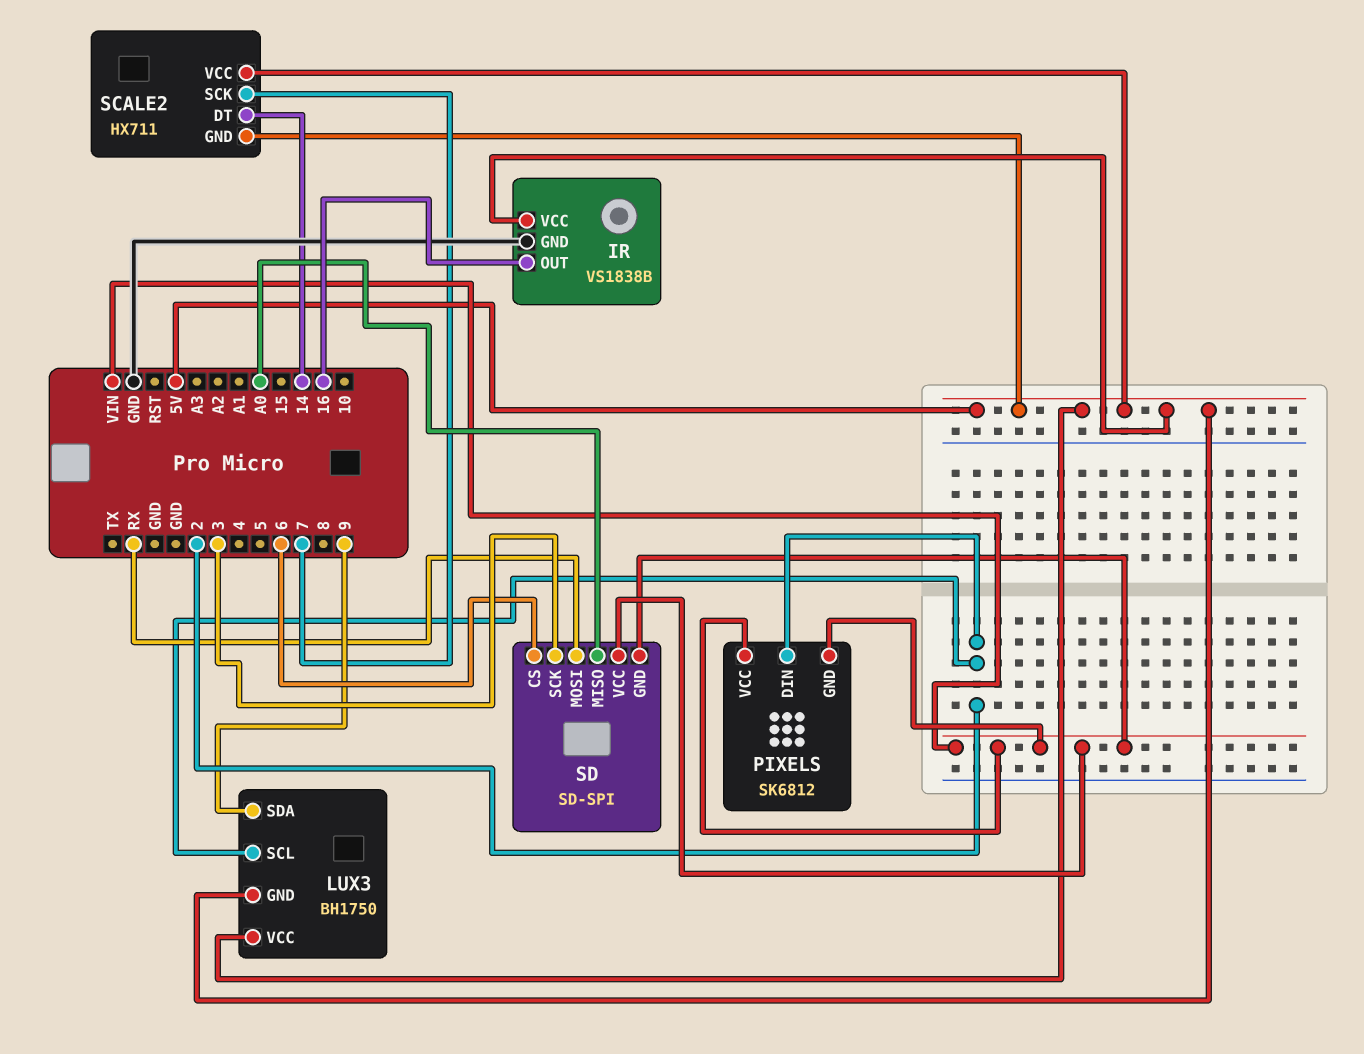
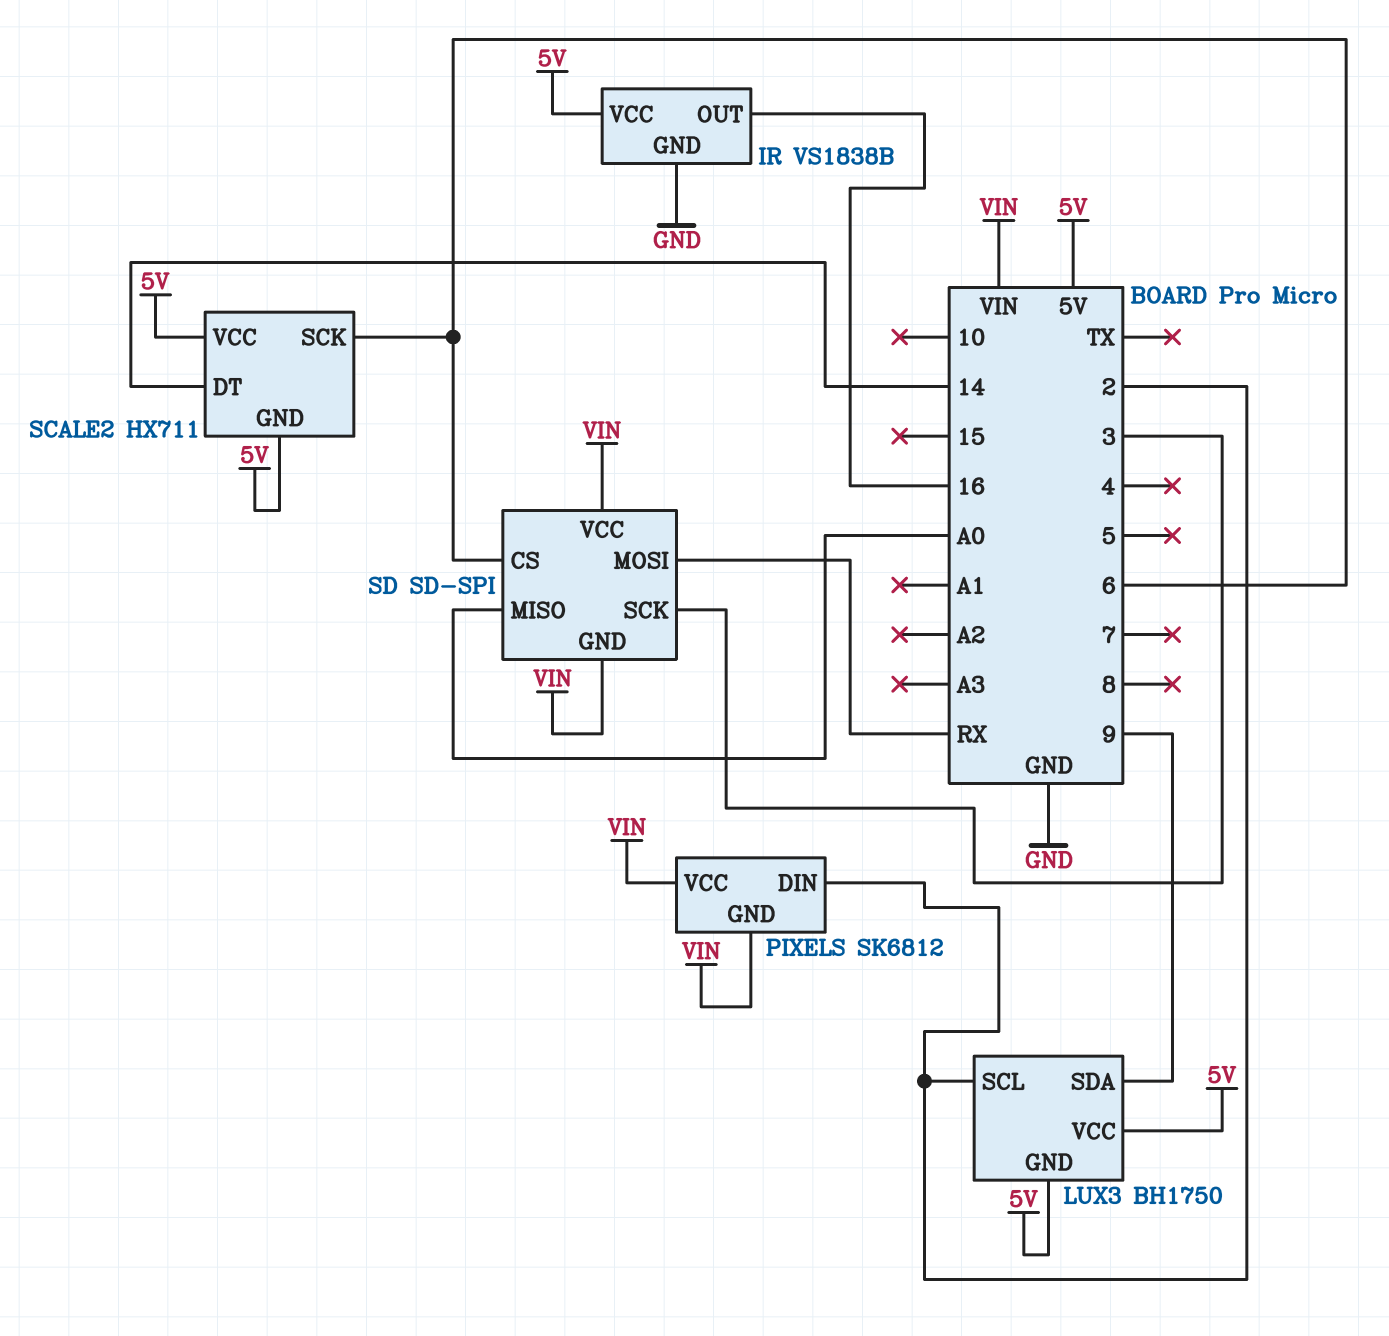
SCALE2 pin SCK: 7 -> 6

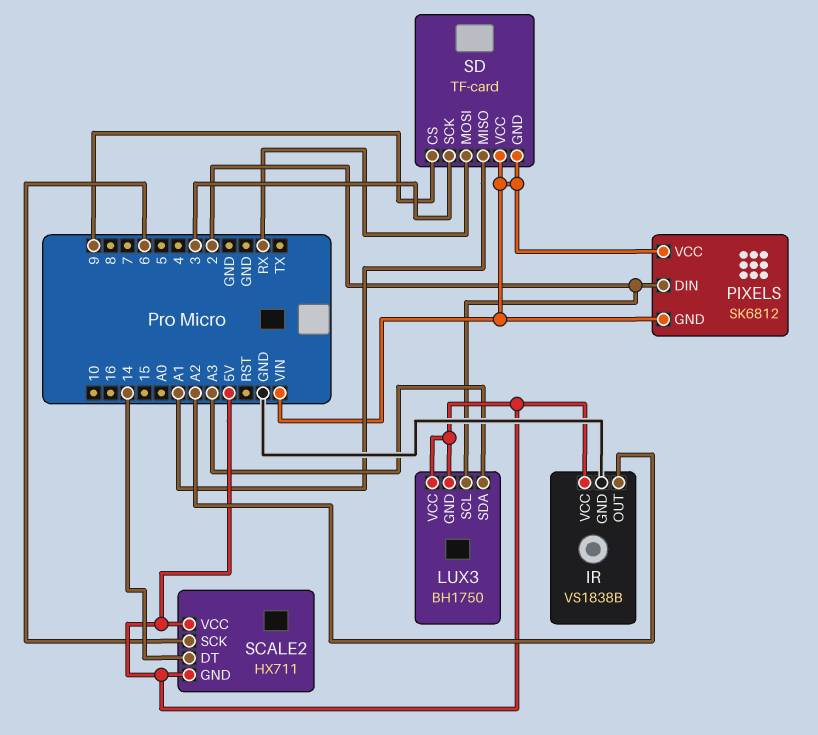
IR pin OUT: 16 -> A2
LUX3 pin SDA: 9 -> A3
SD: SD-SPI -> TF-card
SD pin CS: 6 -> 9
SD pin MISO: A0 -> A1

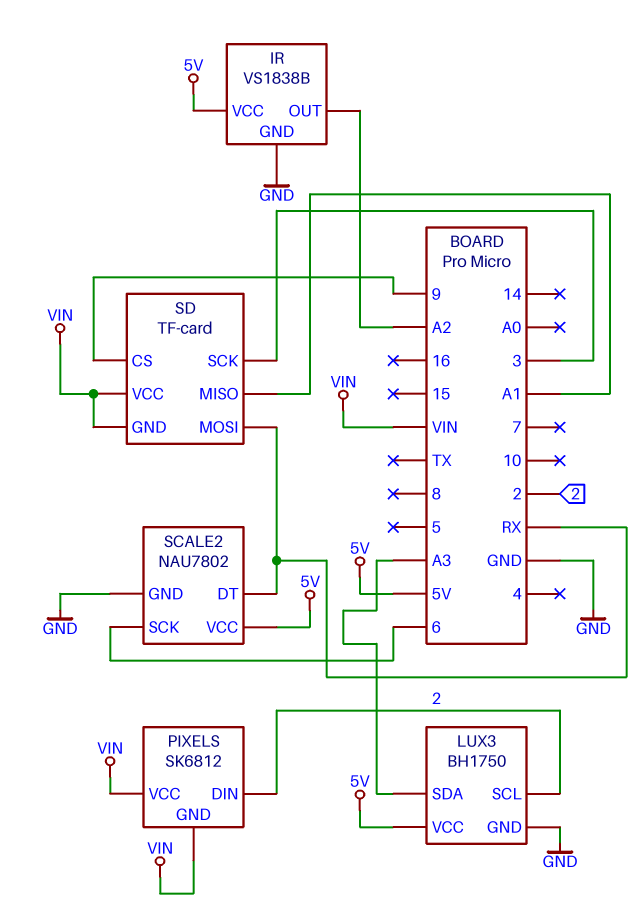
LUX3 pin GND: 5V -> GND
SCALE2: HX711 -> NAU7802
SCALE2 pin DT: 14 -> RX
SCALE2 pin GND: 5V -> GND

